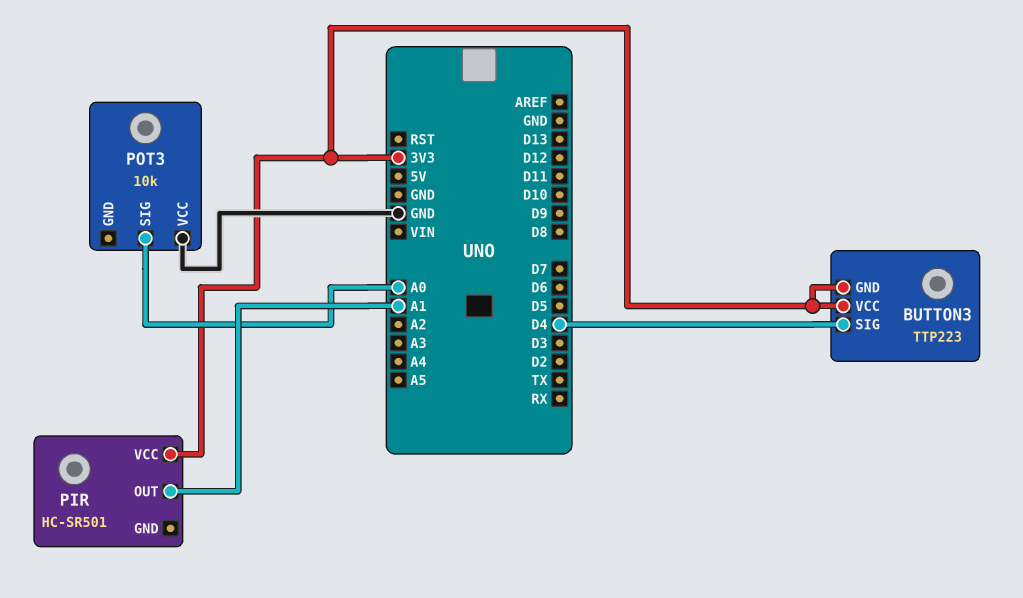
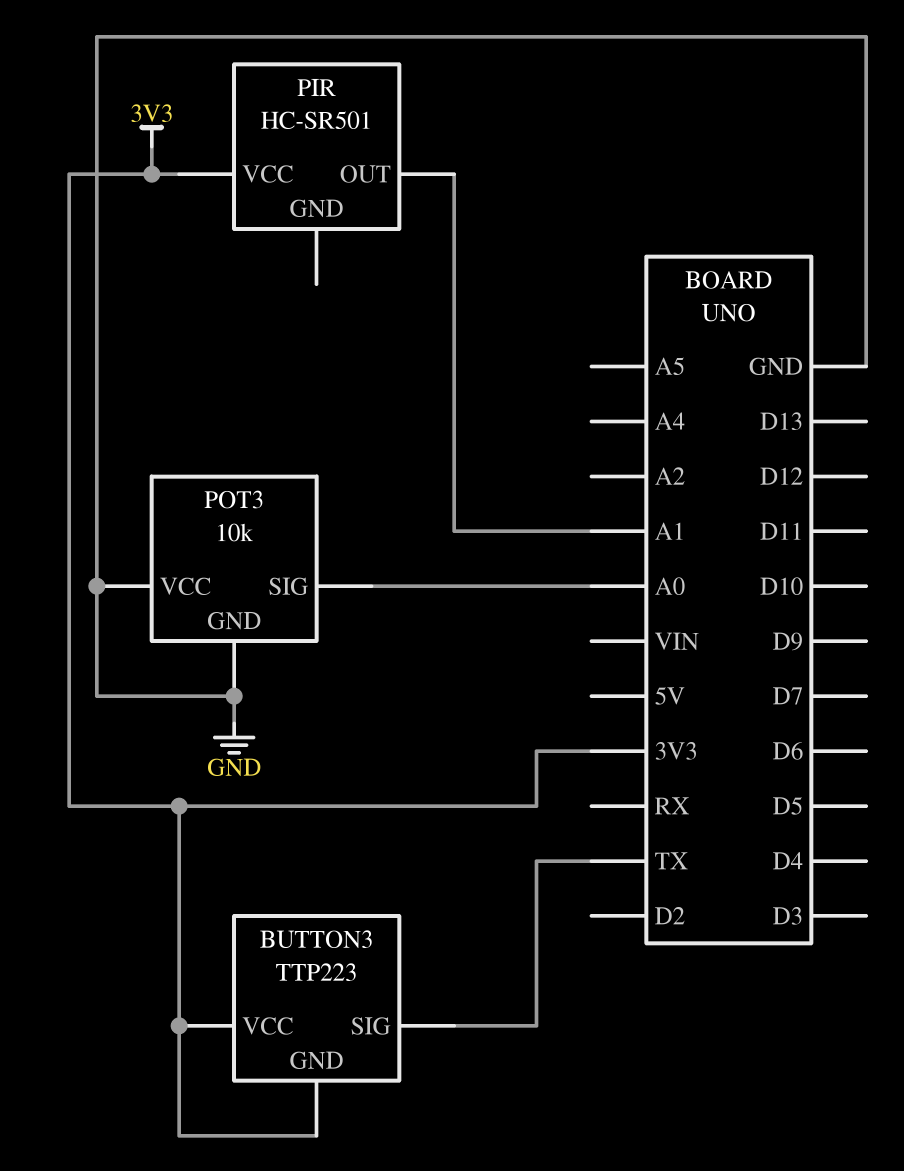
BUTTON3 pin SIG: D4 -> TX
POT3 pin GND: none -> GND

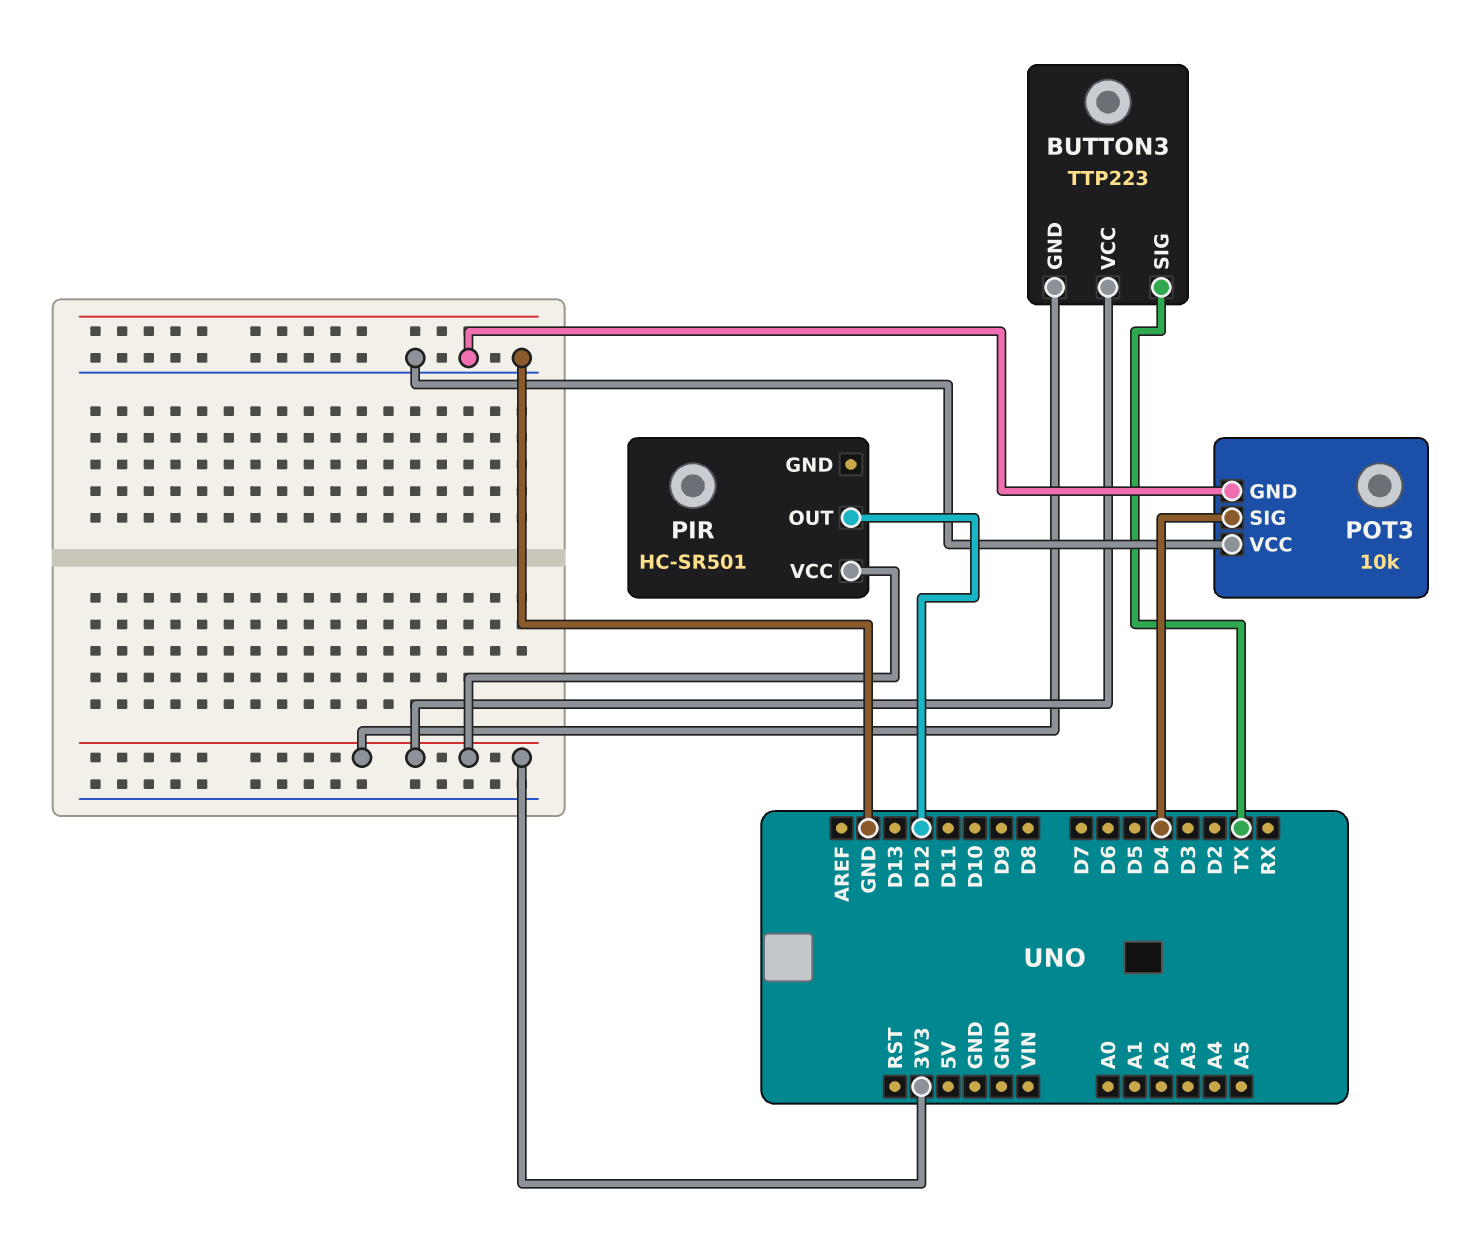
PIR pin OUT: A1 -> D12
POT3 pin SIG: A0 -> D4

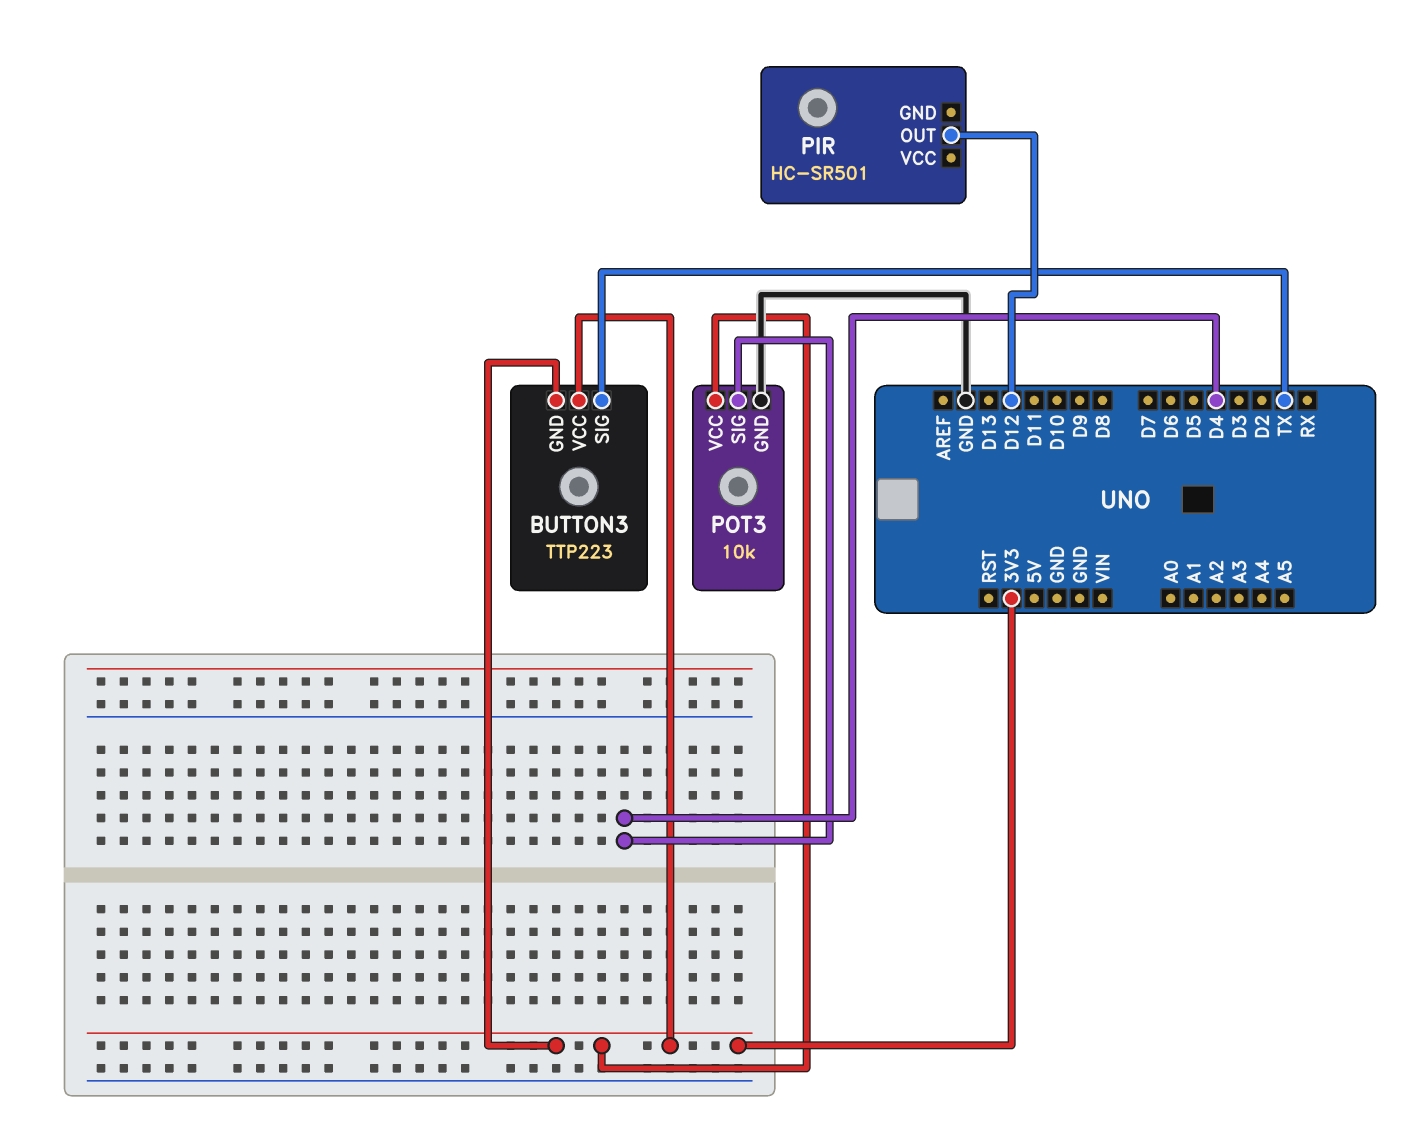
PIR pin VCC: 3V3 -> none
POT3 pin VCC: GND -> 3V3

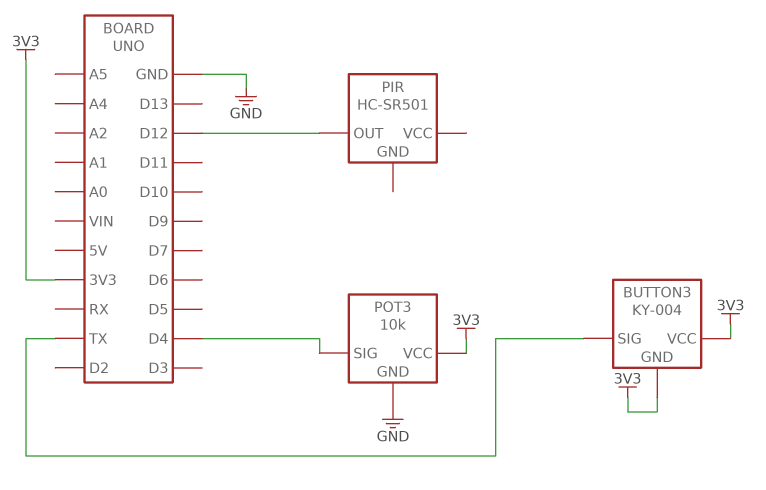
BUTTON3: TTP223 -> KY-004

